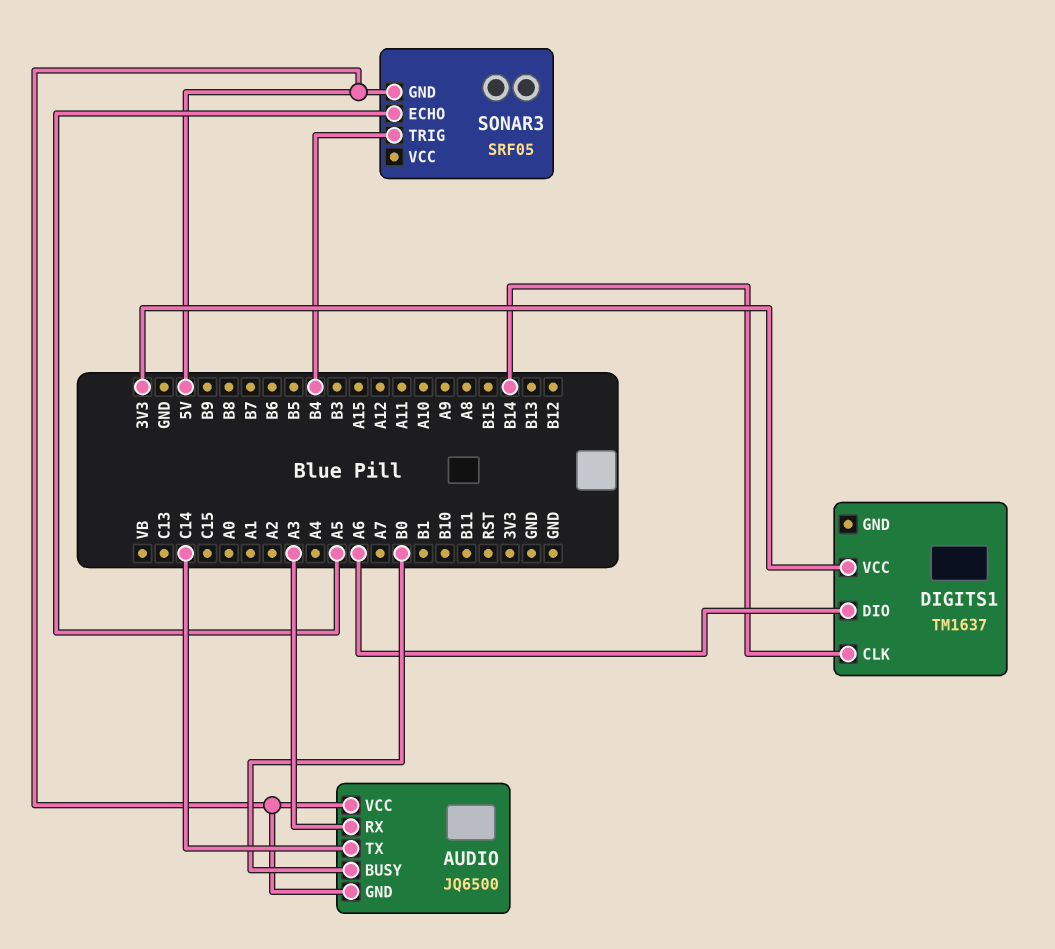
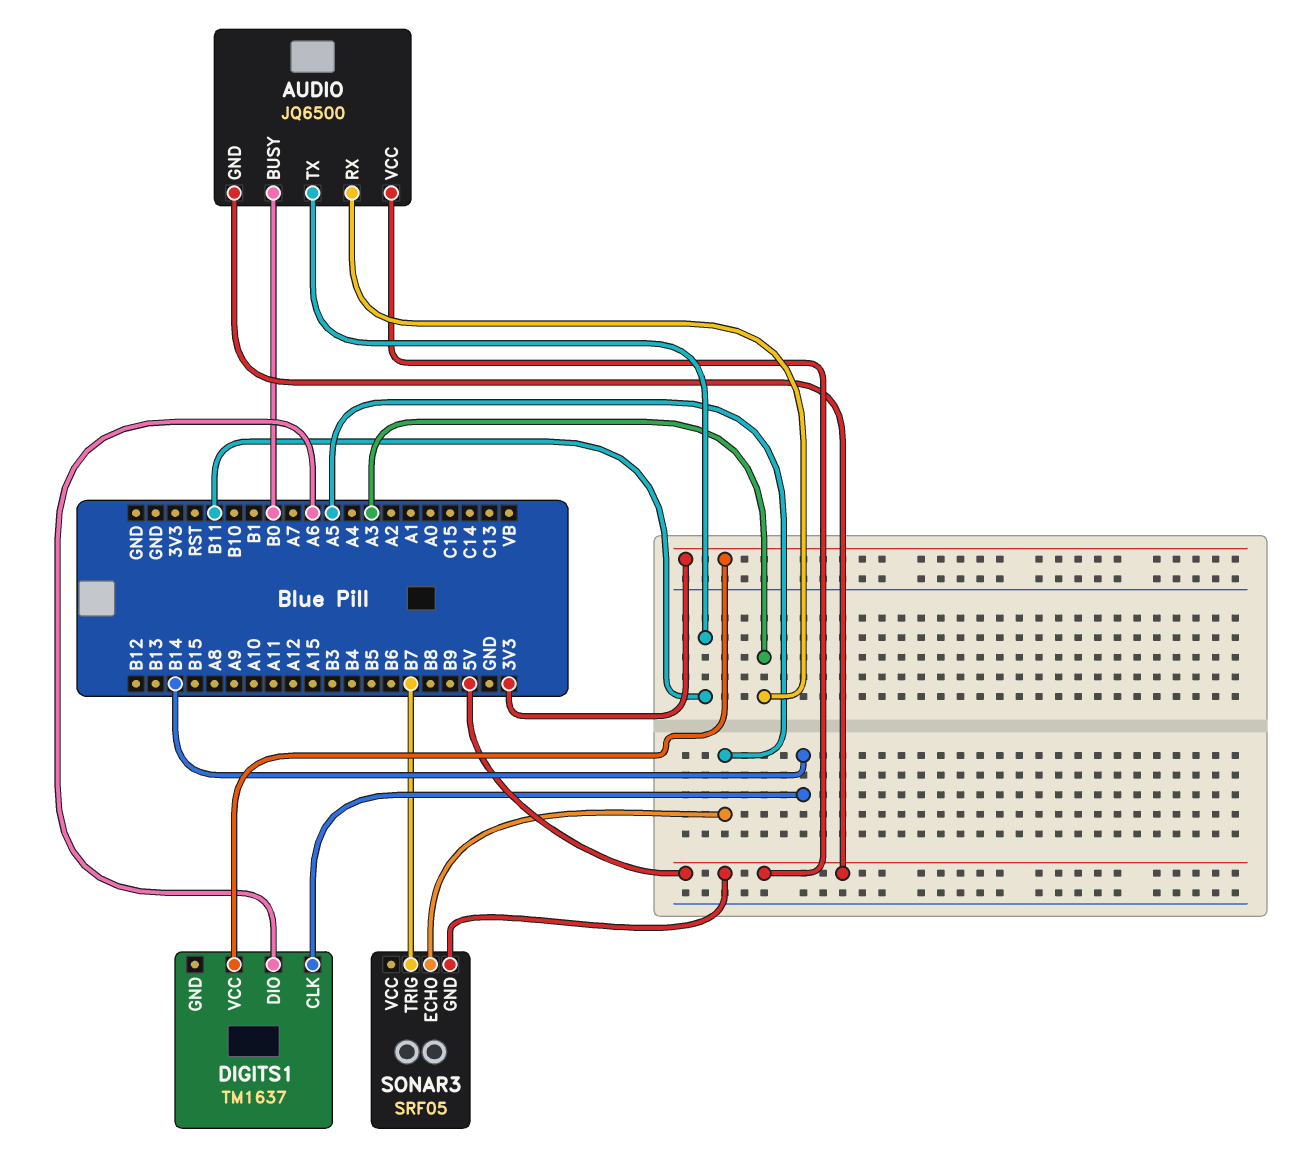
AUDIO pin TX: C14 -> B11
SONAR3 pin TRIG: B4 -> B7

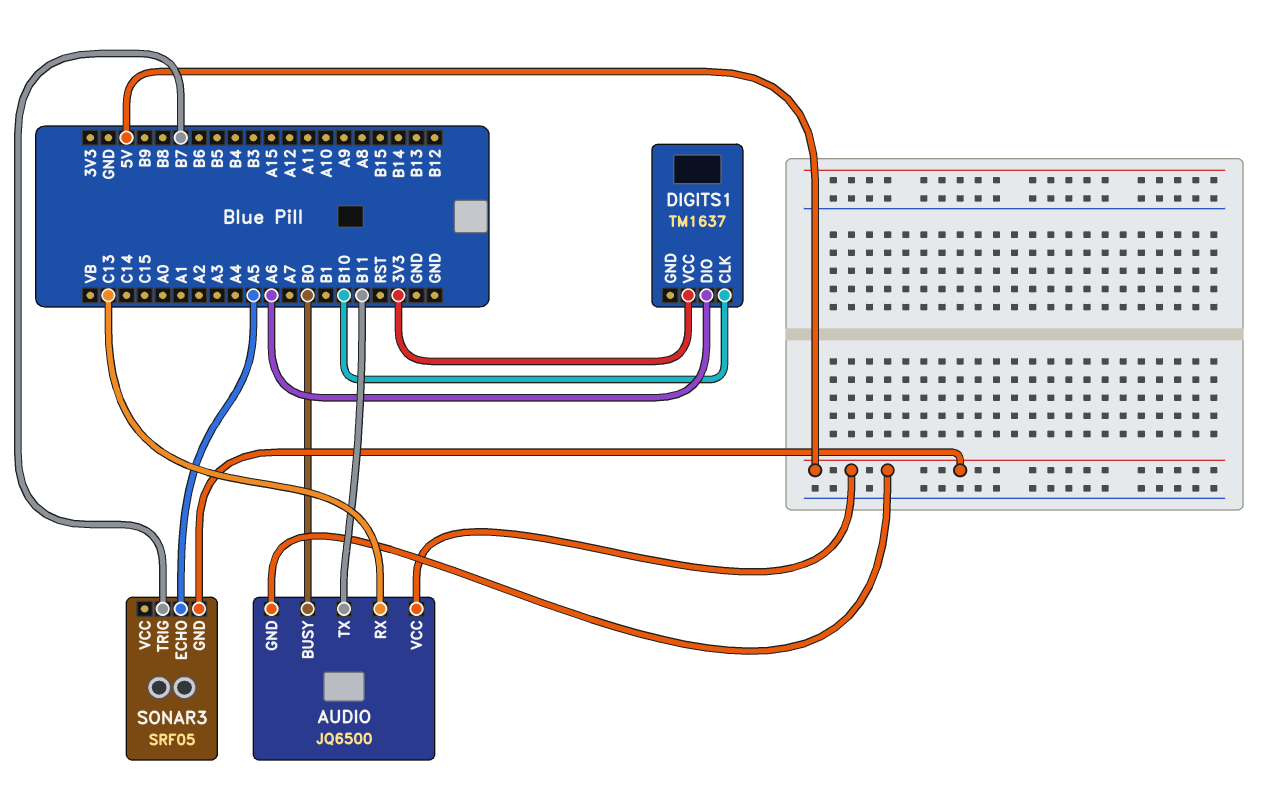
AUDIO pin RX: A3 -> C13
DIGITS1 pin CLK: B14 -> B10

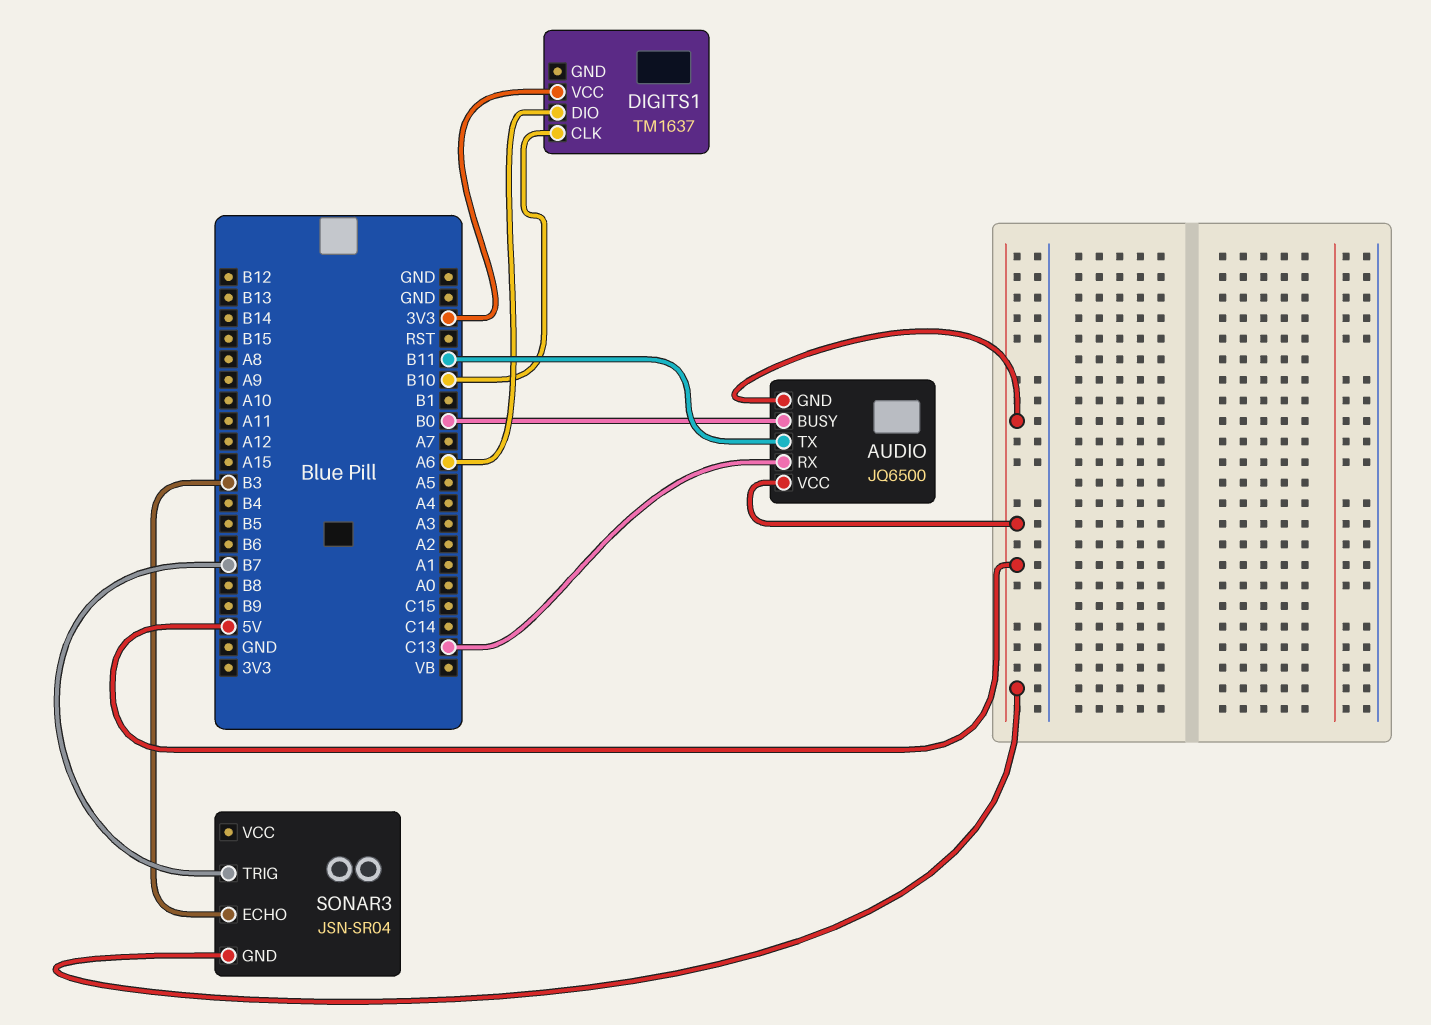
SONAR3: SRF05 -> JSN-SR04
SONAR3 pin ECHO: A5 -> B3

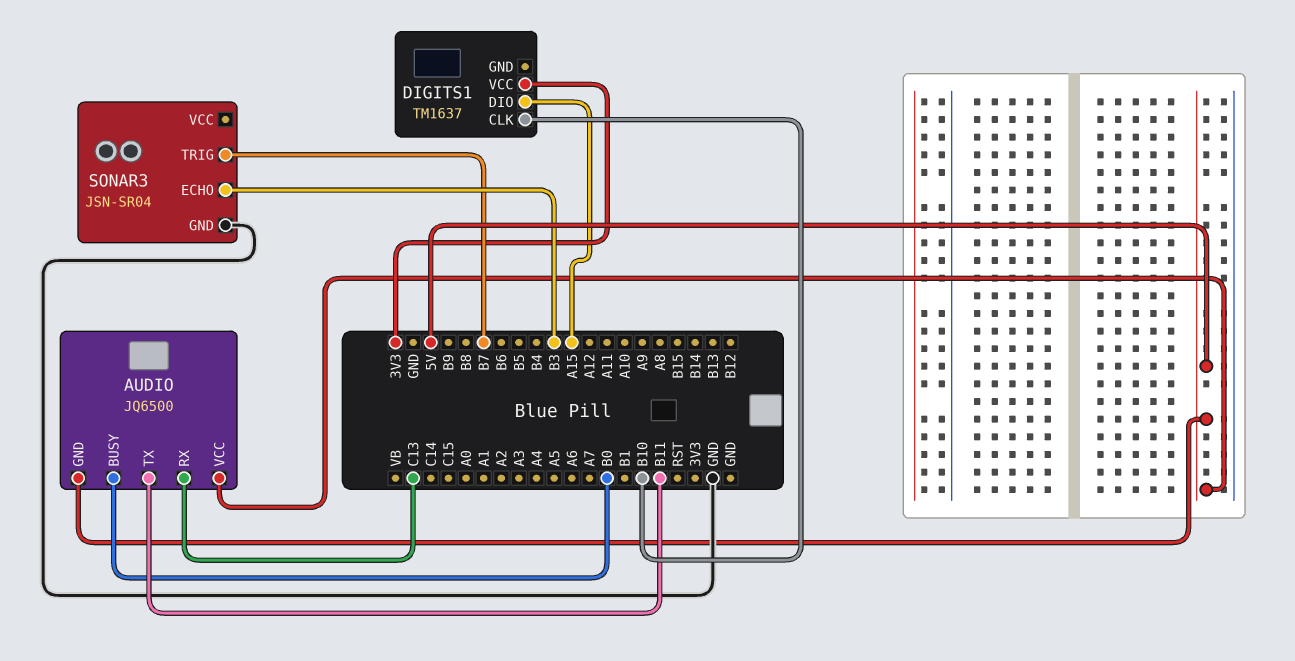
DIGITS1 pin DIO: A6 -> A15
SONAR3 pin GND: 5V -> GND

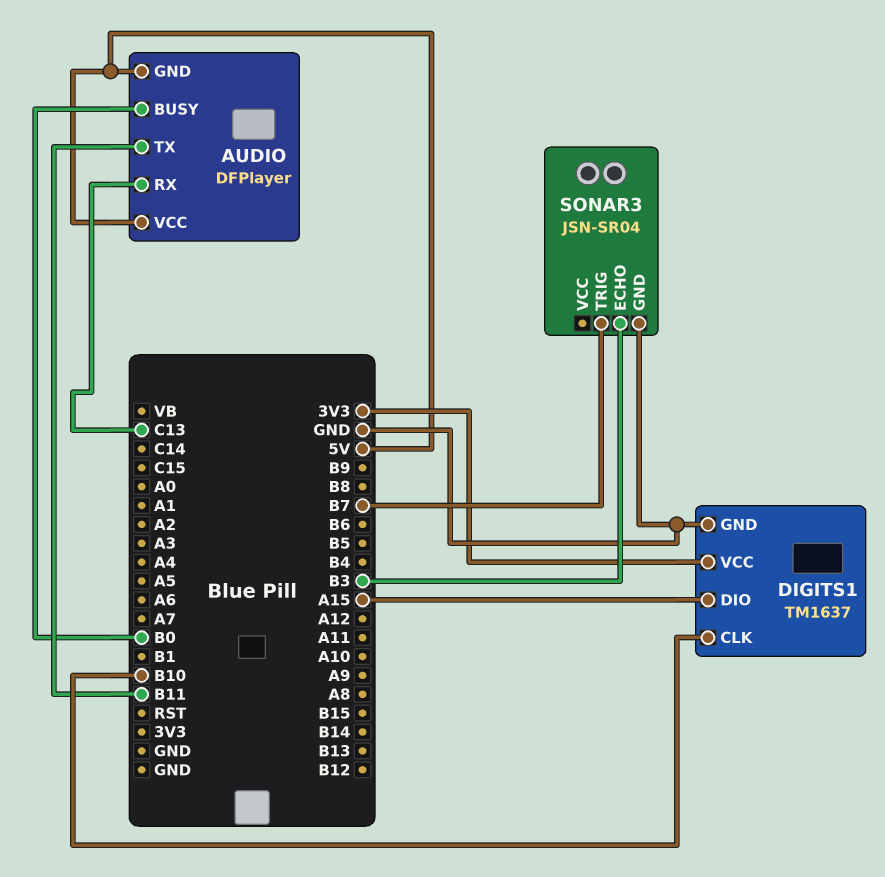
AUDIO: JQ6500 -> DFPlayer
DIGITS1 pin GND: none -> GND

